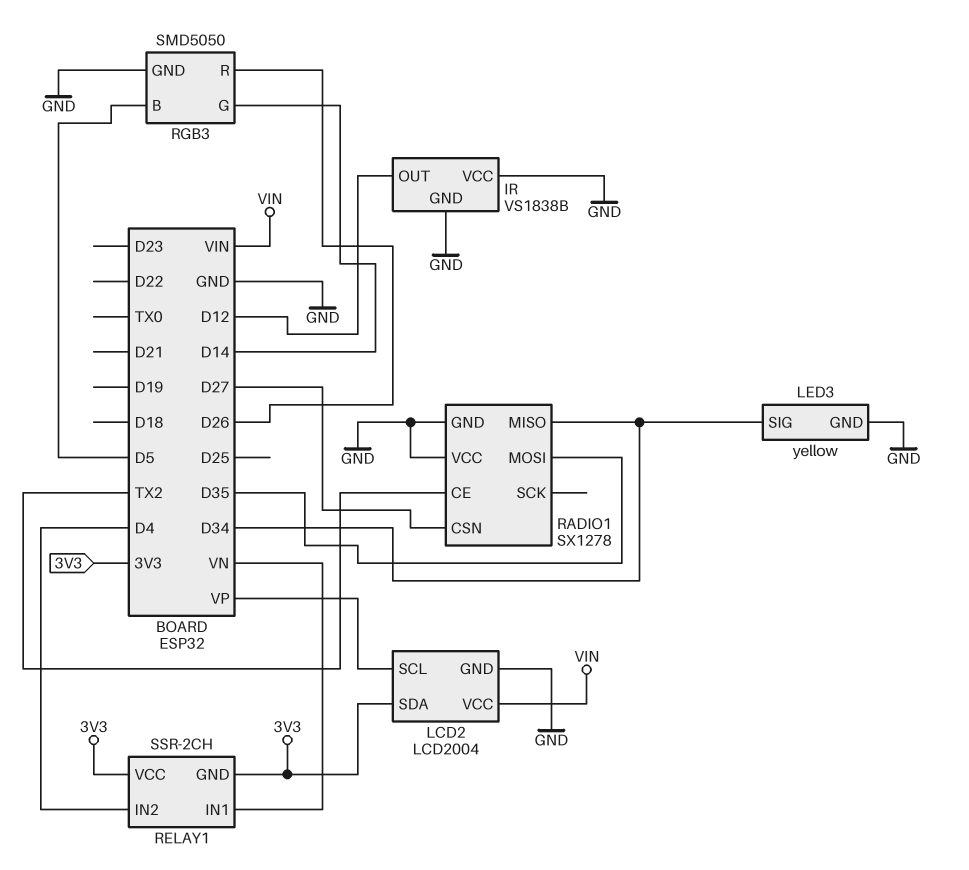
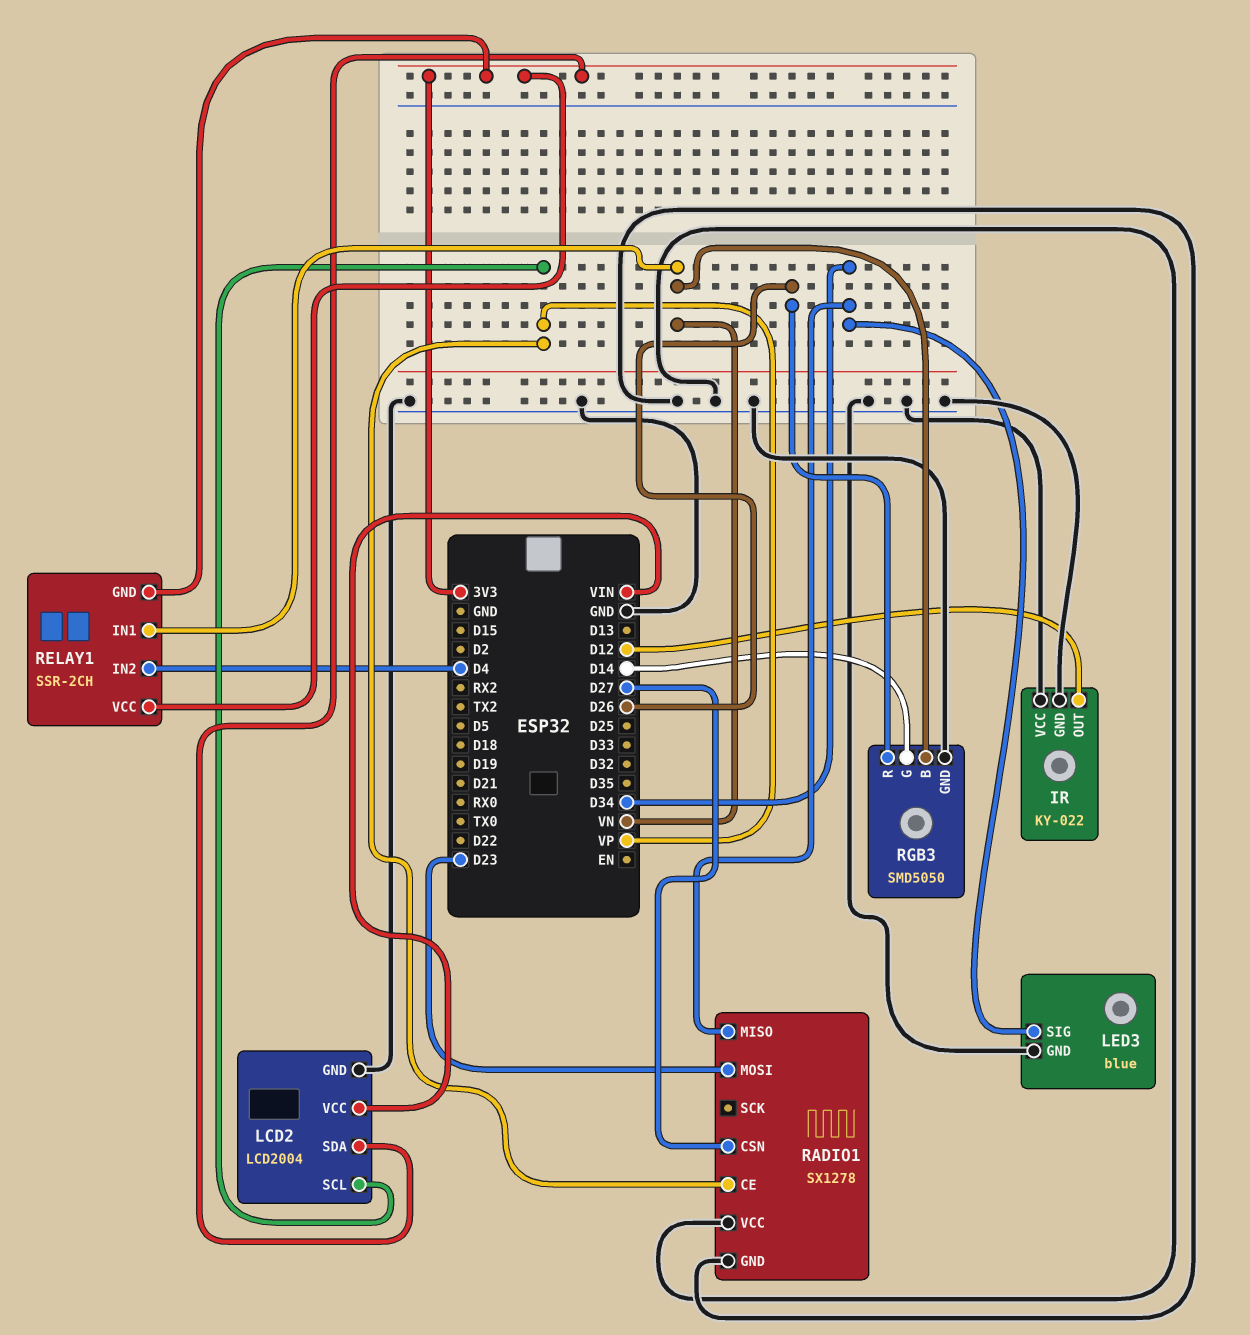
IR: VS1838B -> KY-022
LED3: yellow -> blue
RADIO1 pin CE: TX2 -> VP
RADIO1 pin MOSI: D35 -> D23
RGB3 pin B: D5 -> VN

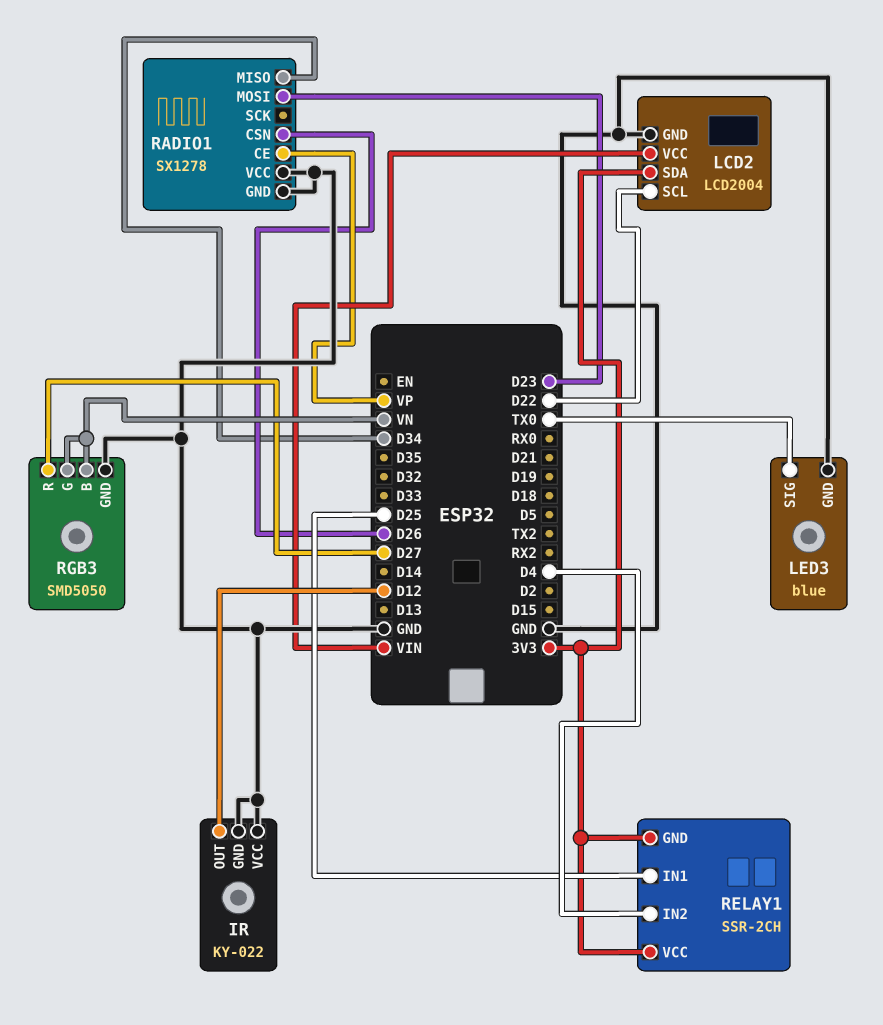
LCD2 pin SCL: VP -> D22
LED3 pin SIG: D34 -> TX0
RADIO1 pin CSN: D27 -> D26
RELAY1 pin IN1: VN -> D25
RGB3 pin G: D14 -> VN
RGB3 pin R: D26 -> D27

